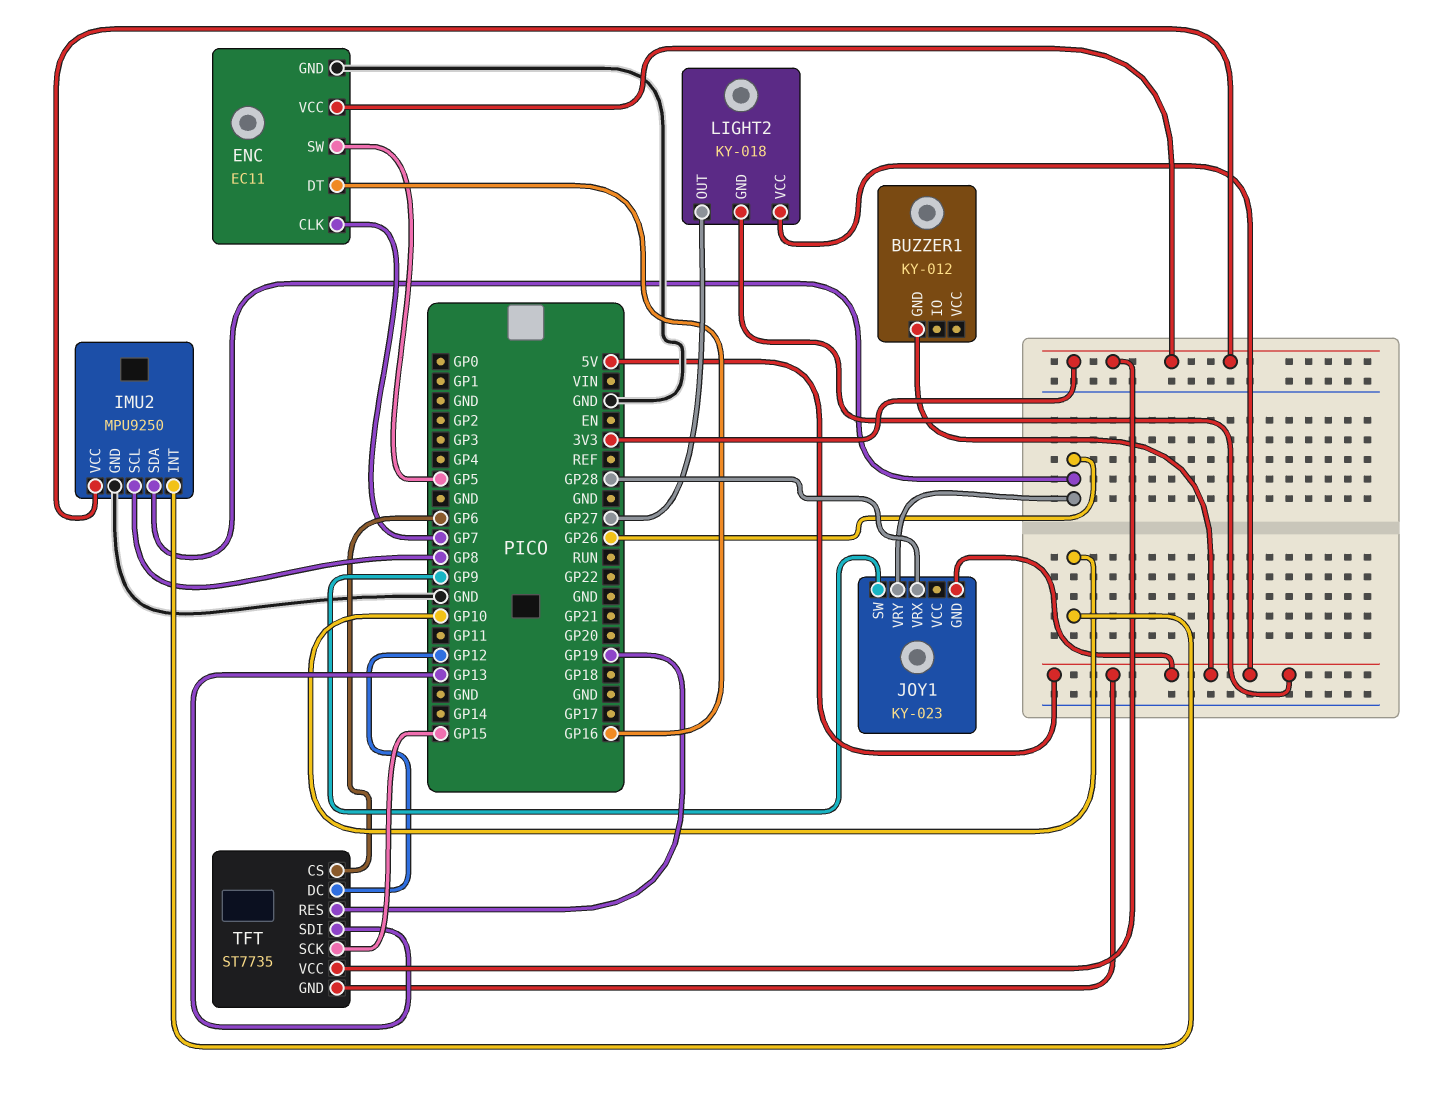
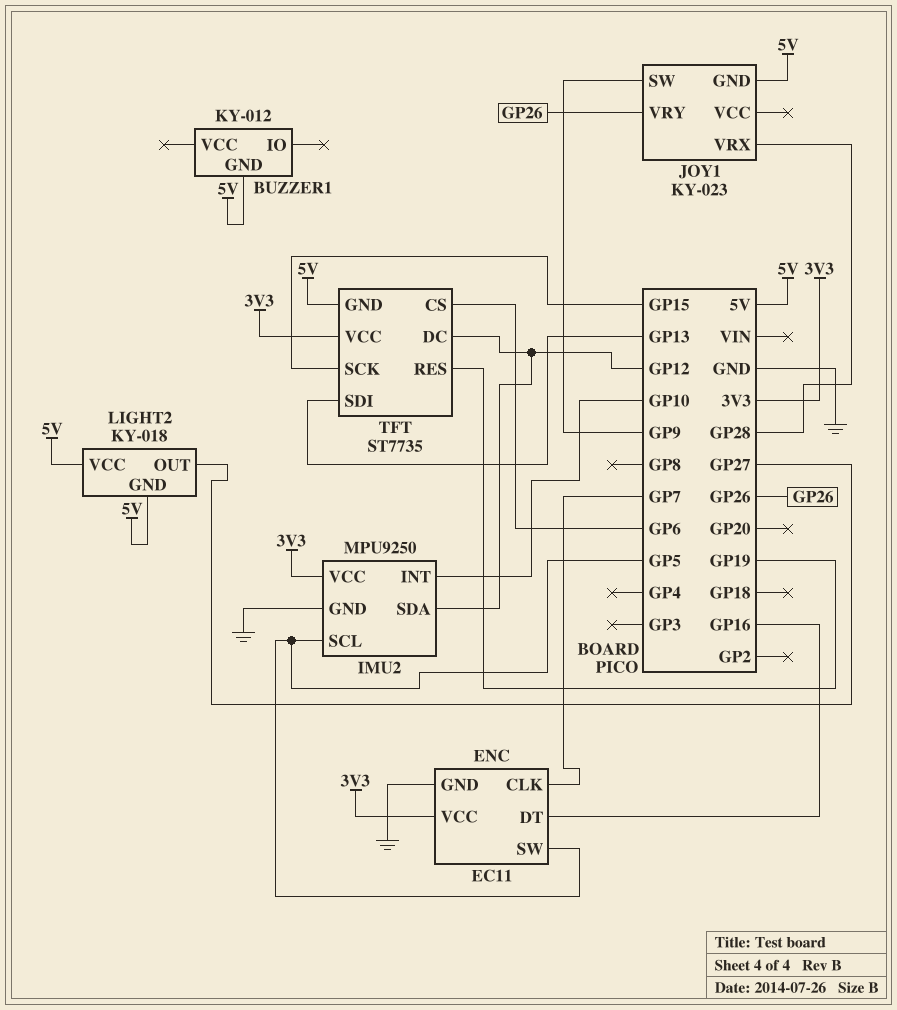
IMU2 pin SCL: GP8 -> GP5
IMU2 pin SDA: GP26 -> GP12

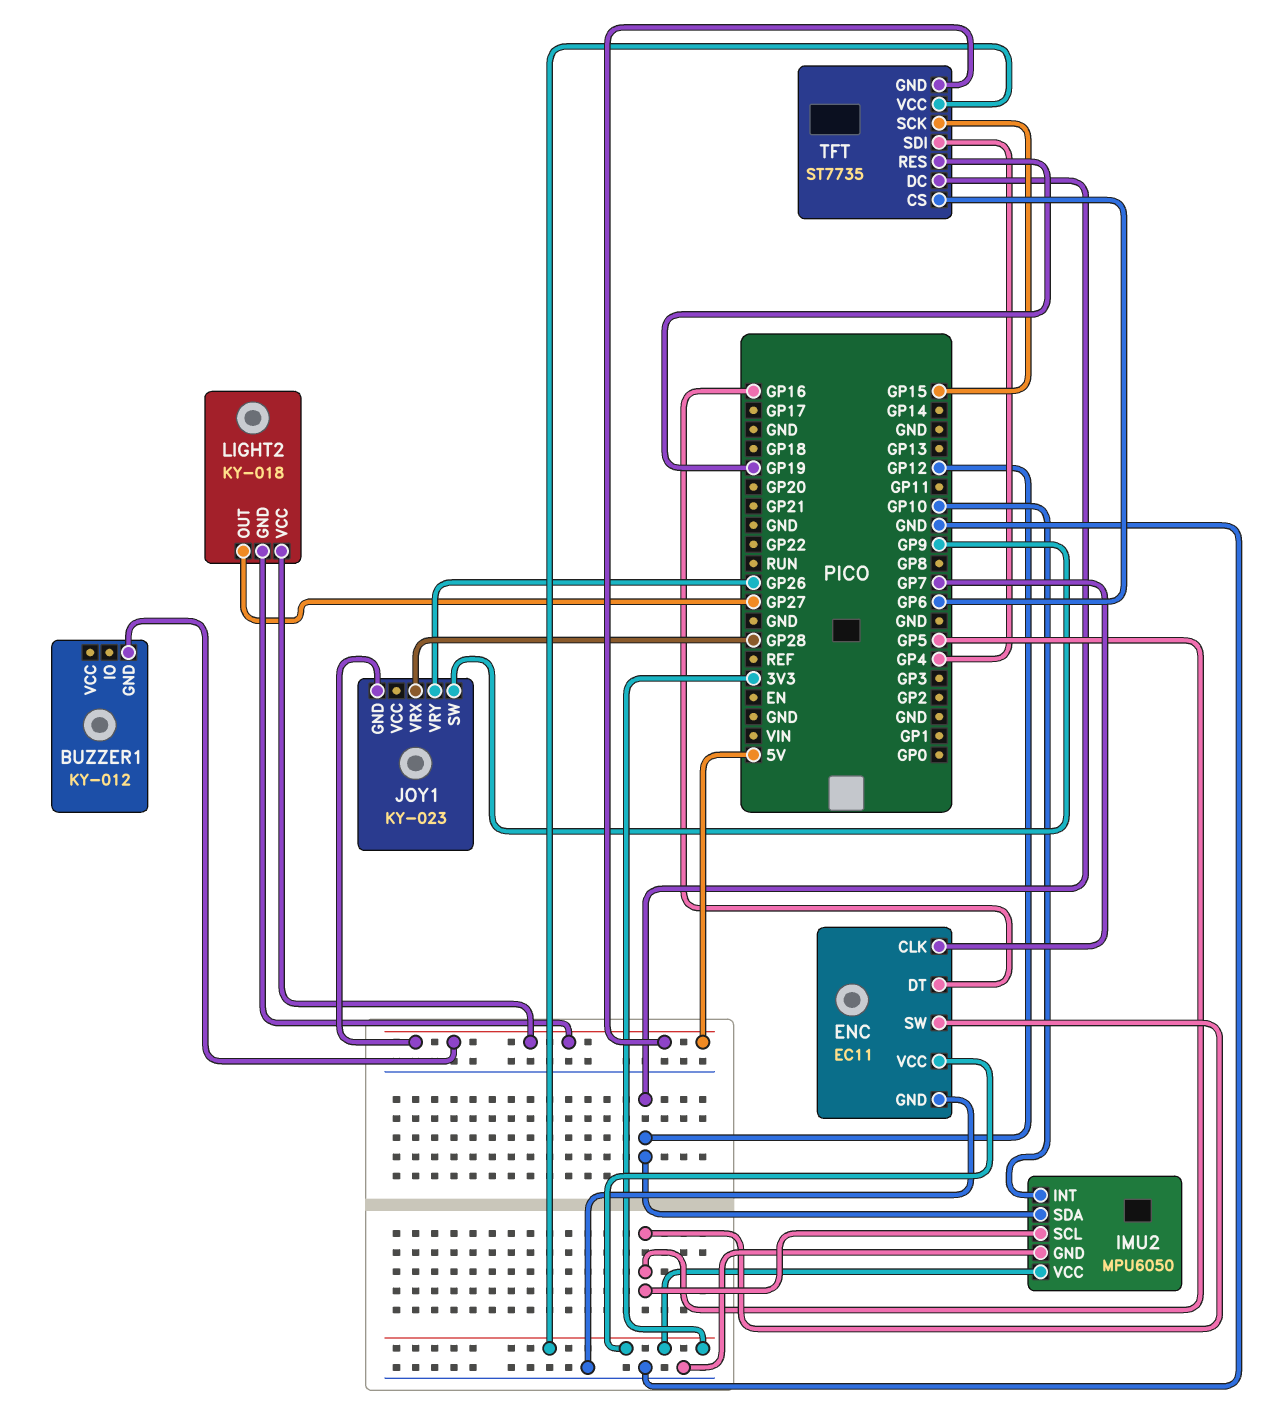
IMU2: MPU9250 -> MPU6050
TFT pin SDI: GP13 -> GP4

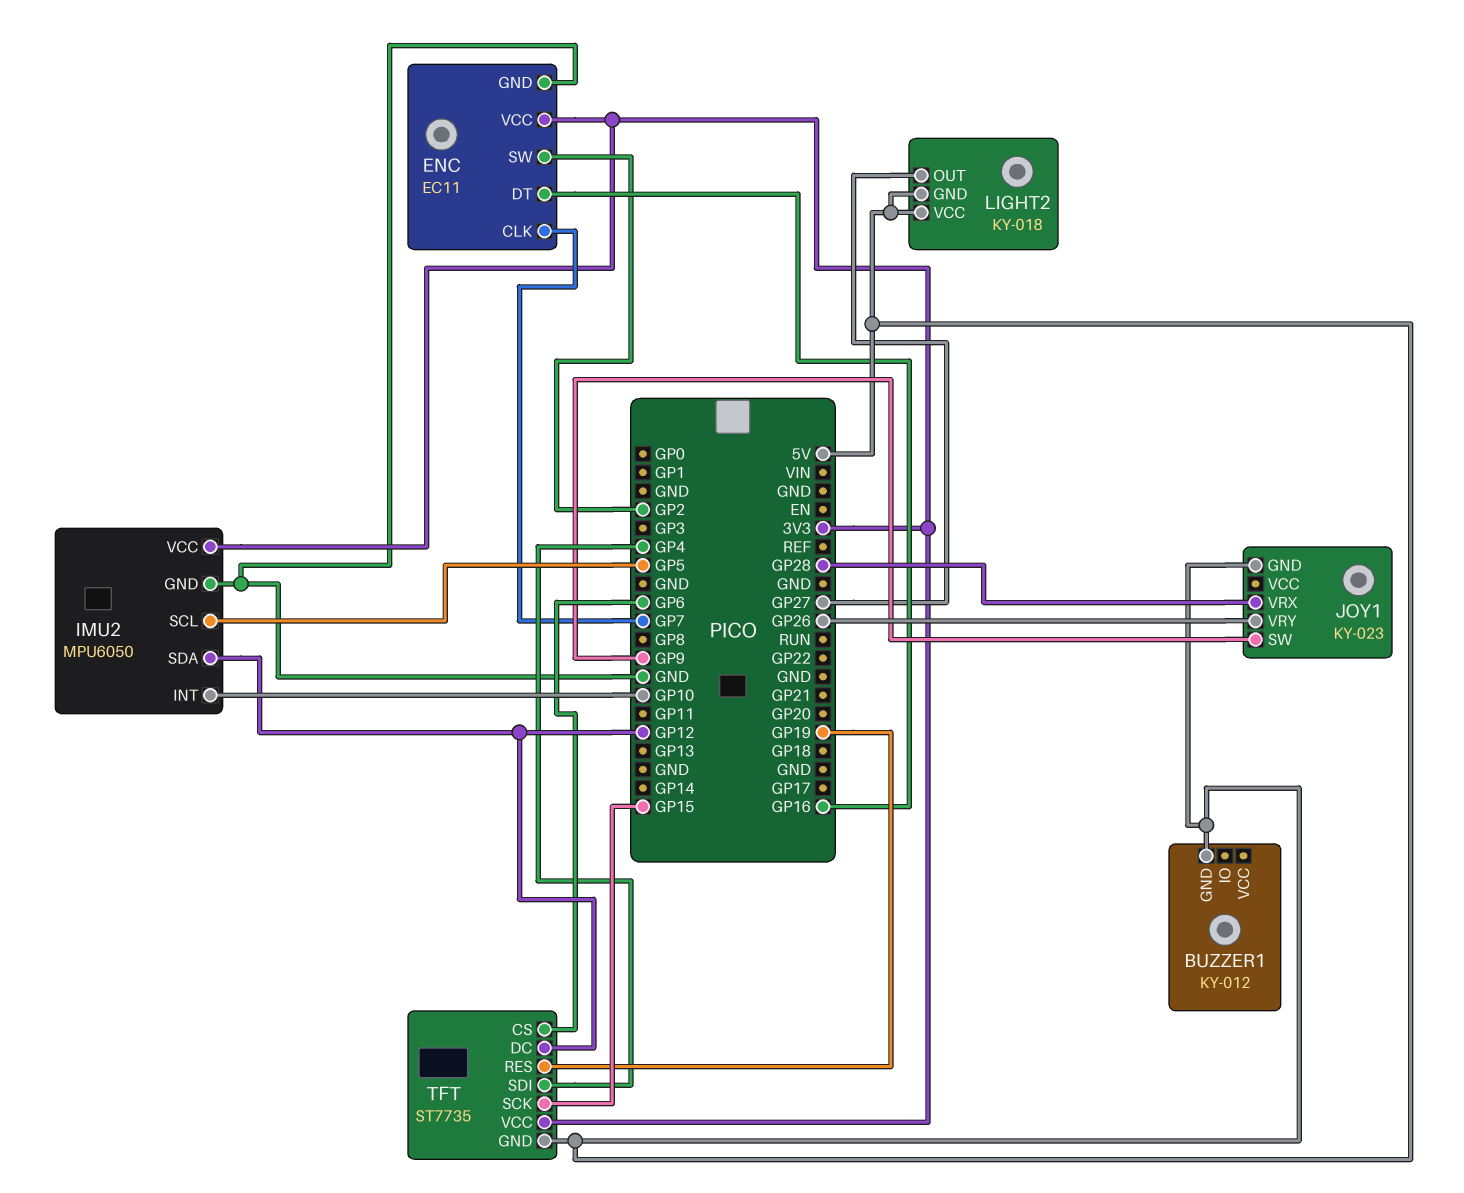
ENC pin SW: GP5 -> GP2

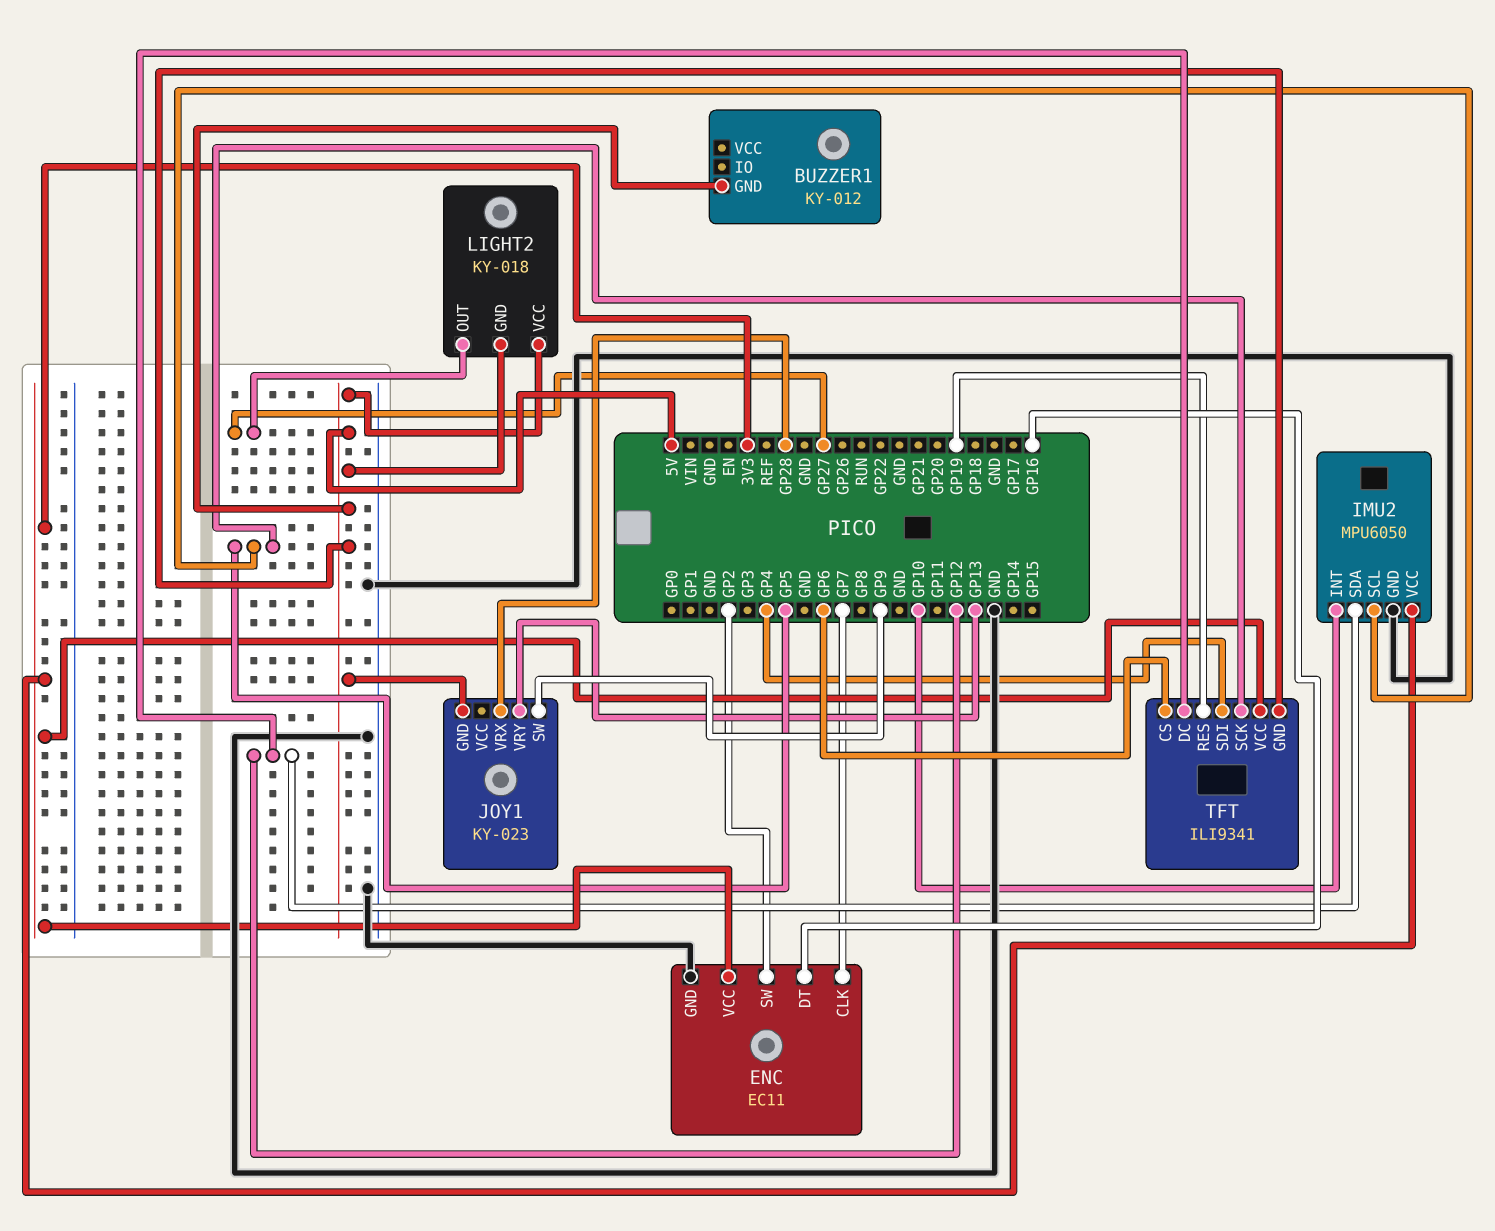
JOY1 pin VRY: GP26 -> GP13
TFT: ST7735 -> ILI9341
TFT pin SCK: GP15 -> GP5

